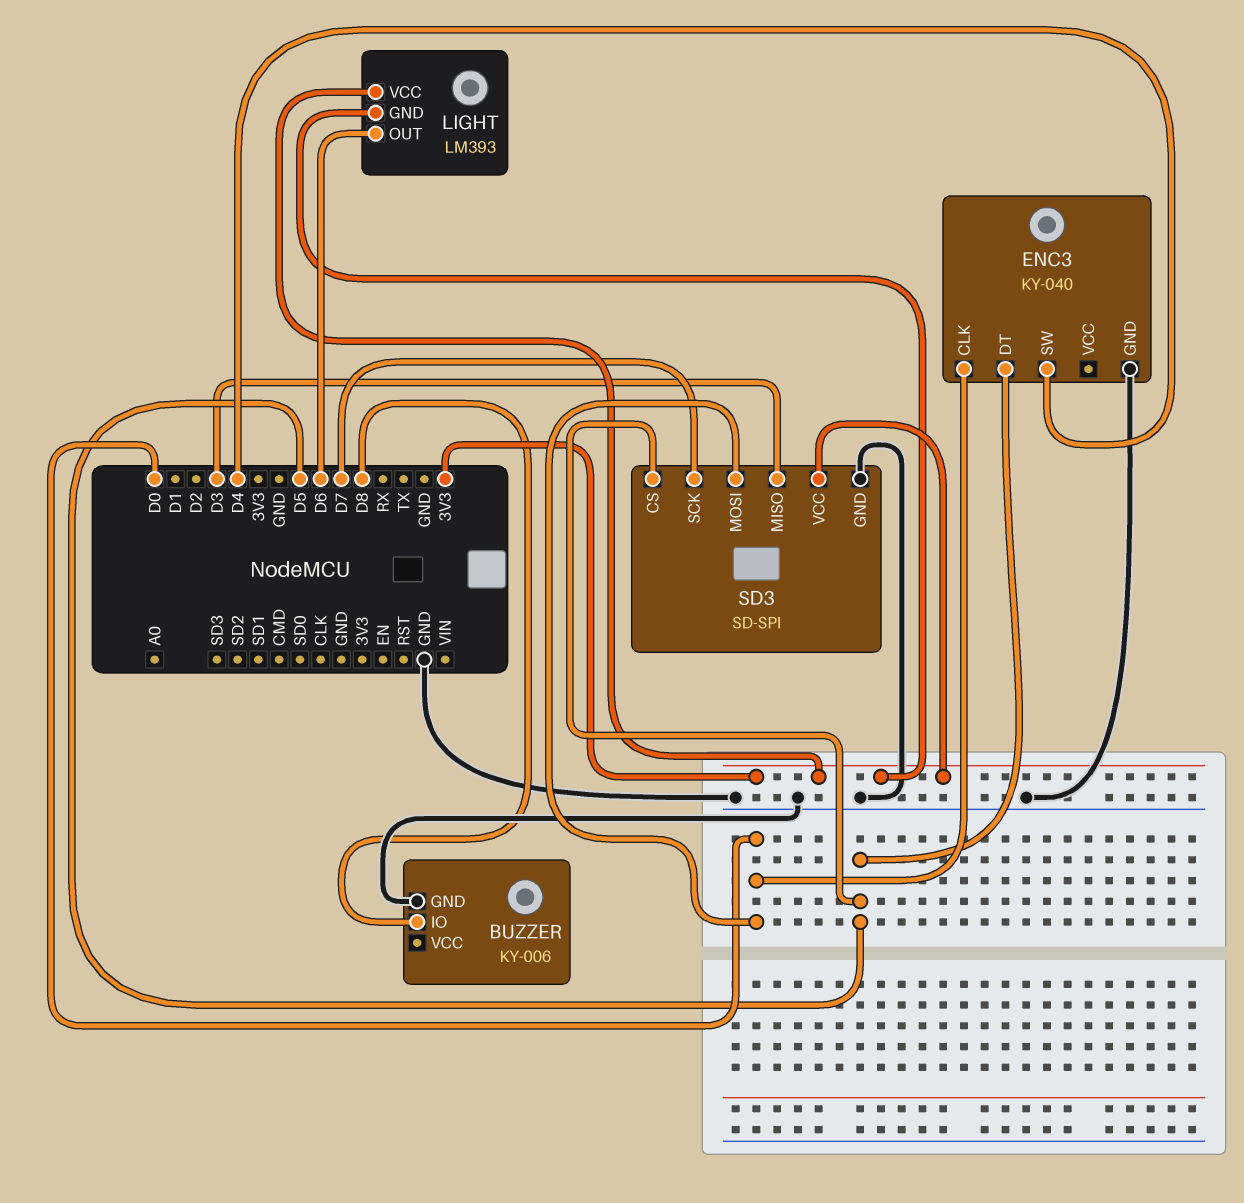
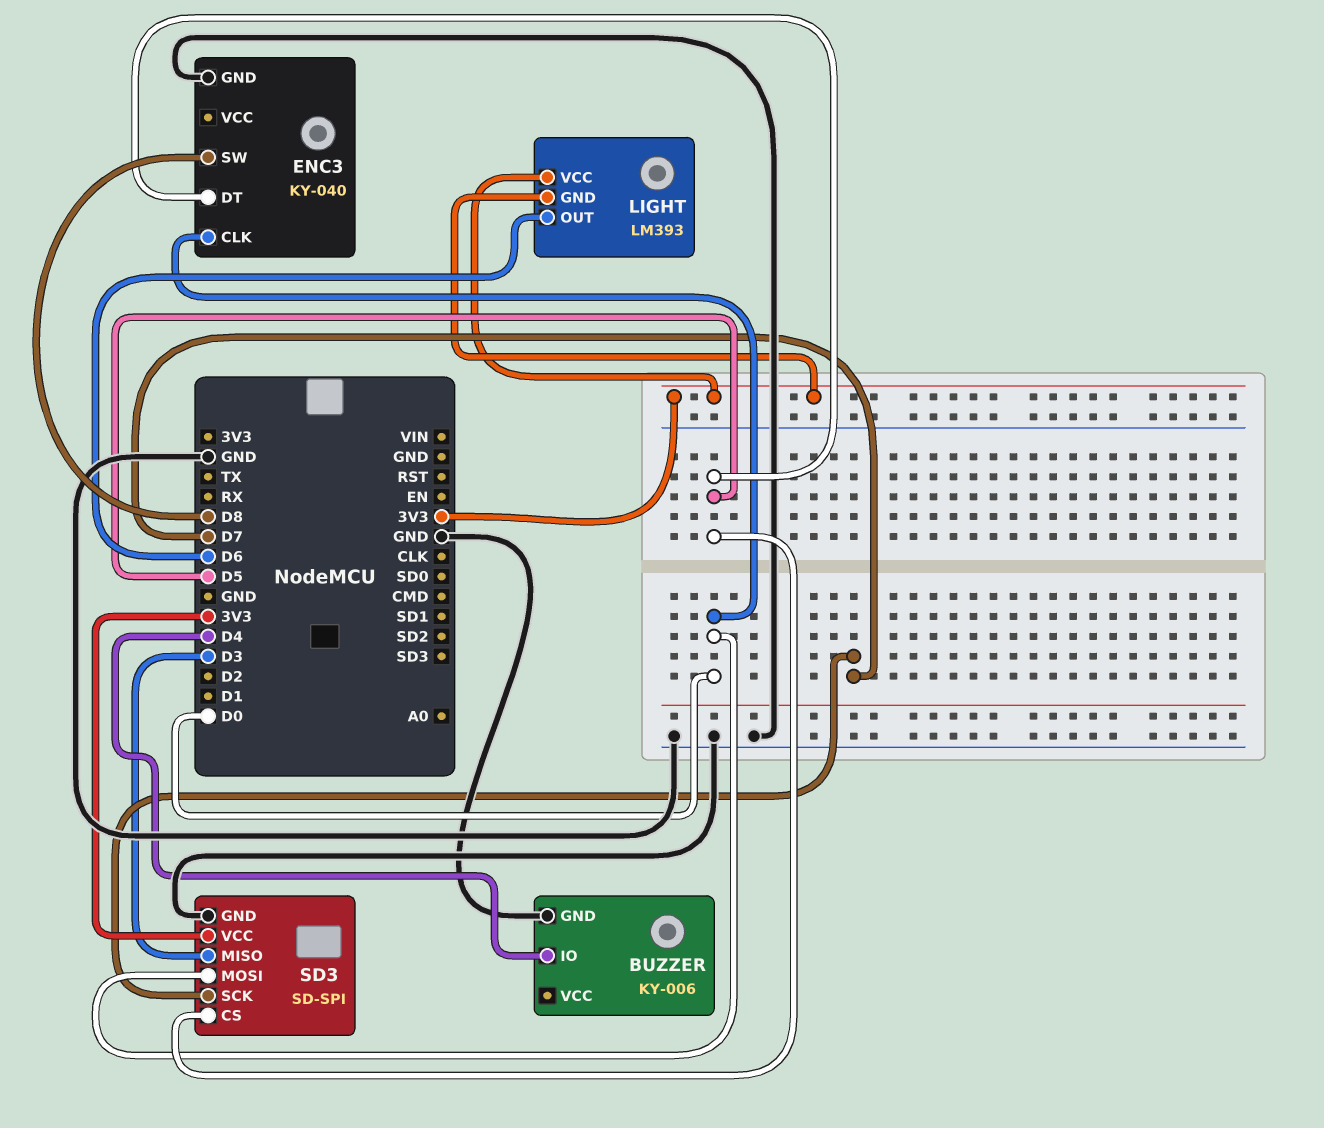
BUZZER pin IO: D8 -> D4
ENC3 pin SW: D4 -> D8

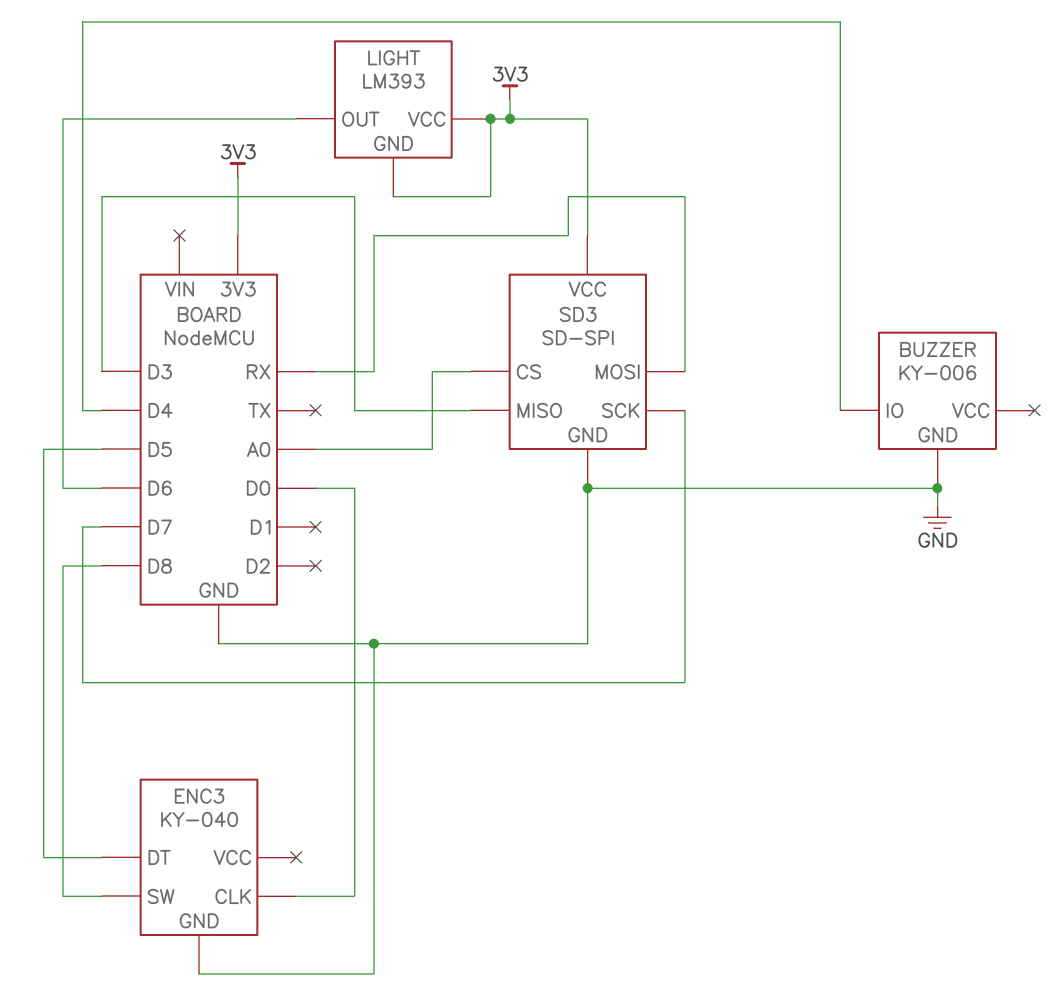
SD3 pin CS: D5 -> A0
SD3 pin MOSI: D0 -> RX

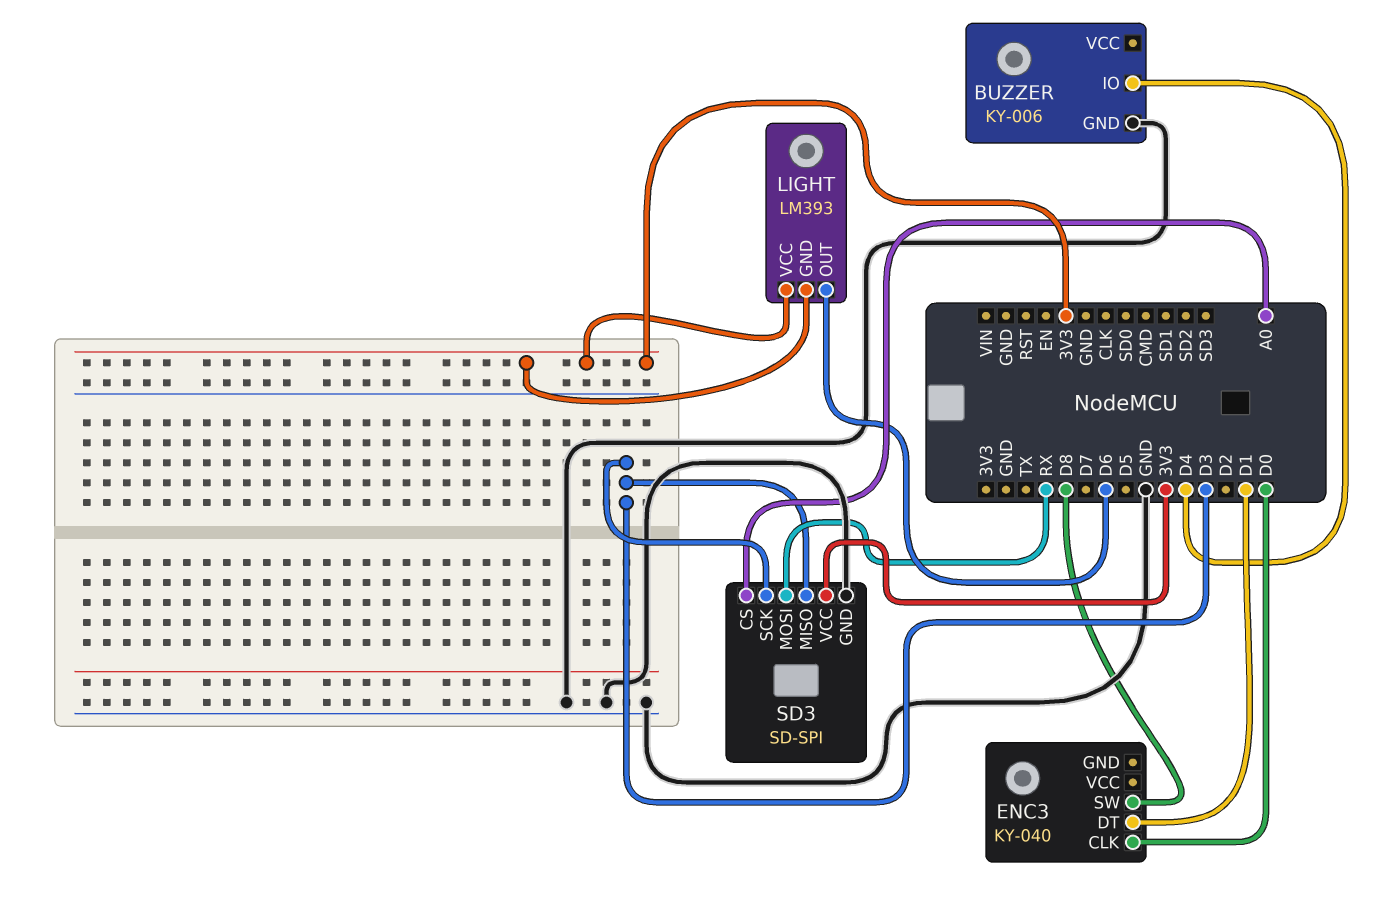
ENC3 pin DT: D5 -> D1
ENC3 pin GND: GND -> none
SD3 pin SCK: D7 -> D3

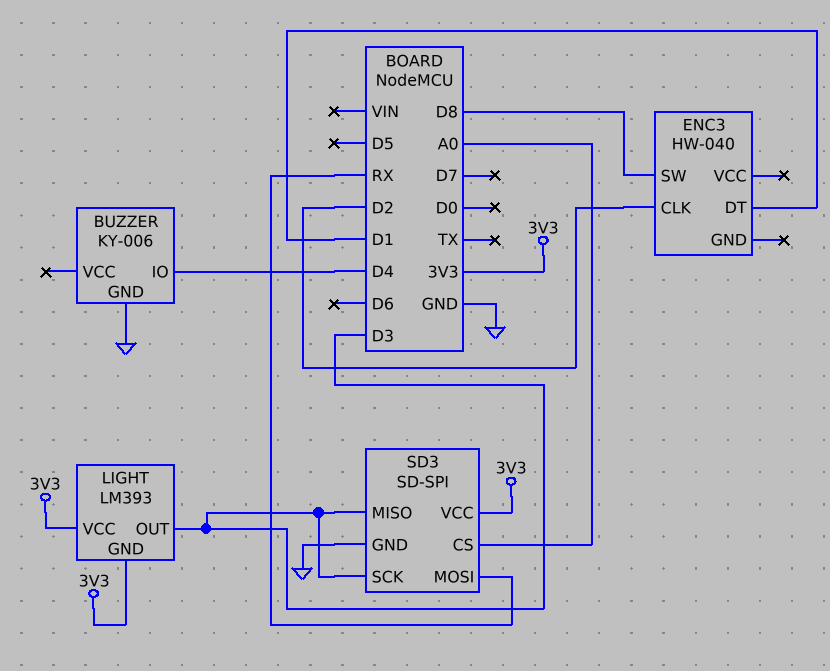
ENC3: KY-040 -> HW-040
ENC3 pin CLK: D0 -> D2
LIGHT pin OUT: D6 -> D3

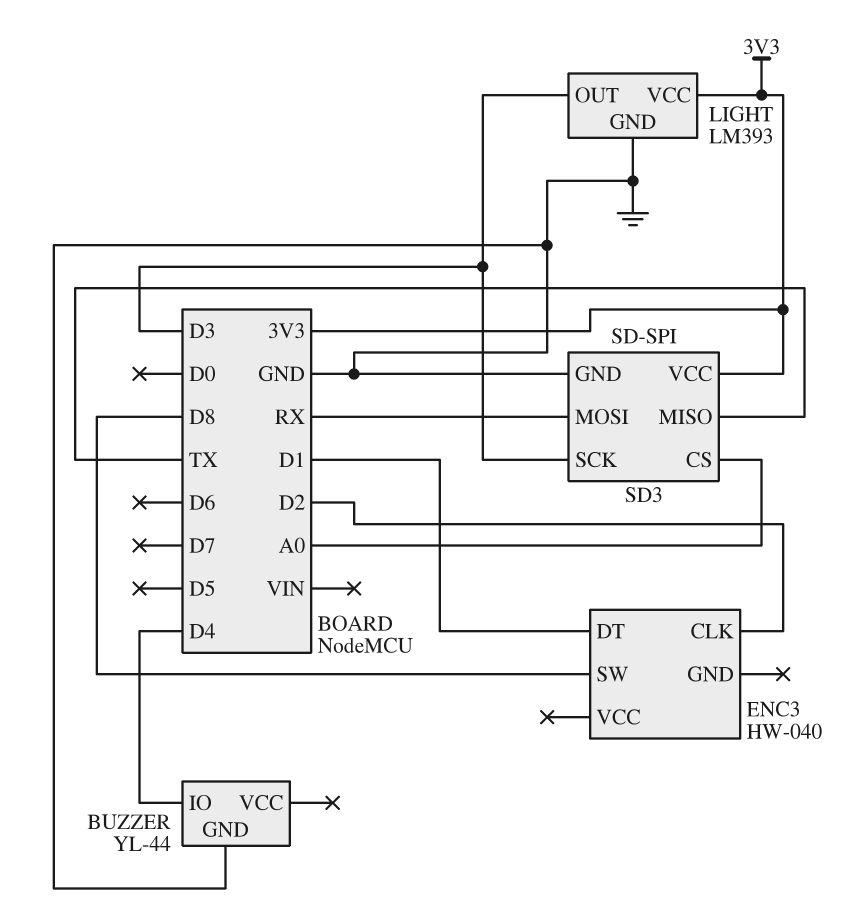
BUZZER: KY-006 -> YL-44
LIGHT pin GND: 3V3 -> GND
SD3 pin MISO: D3 -> TX

